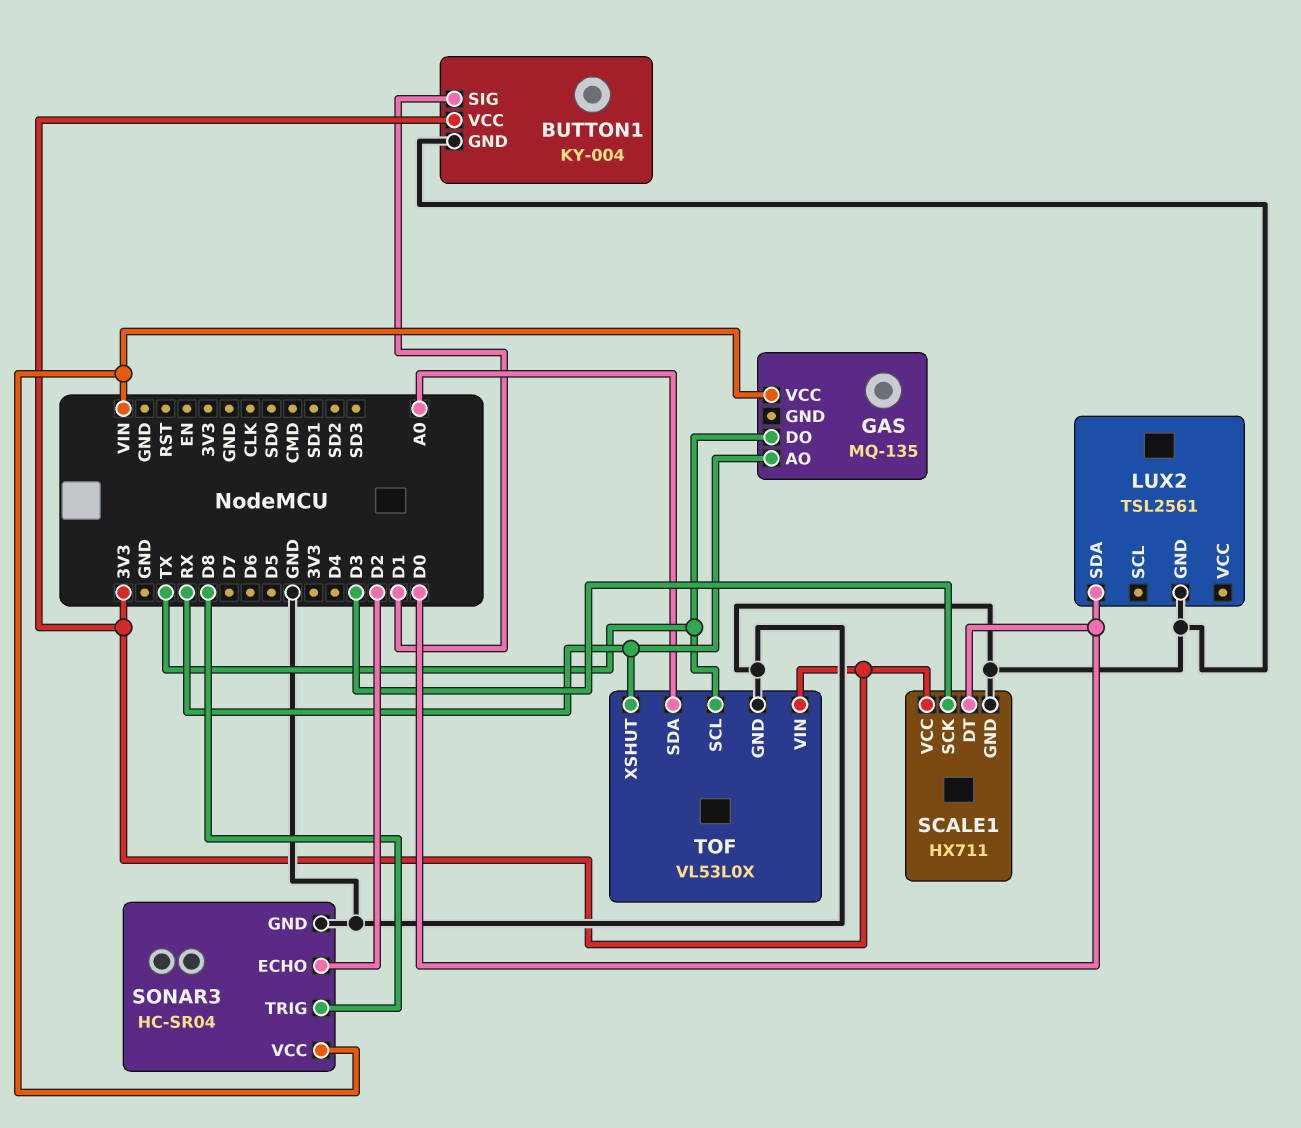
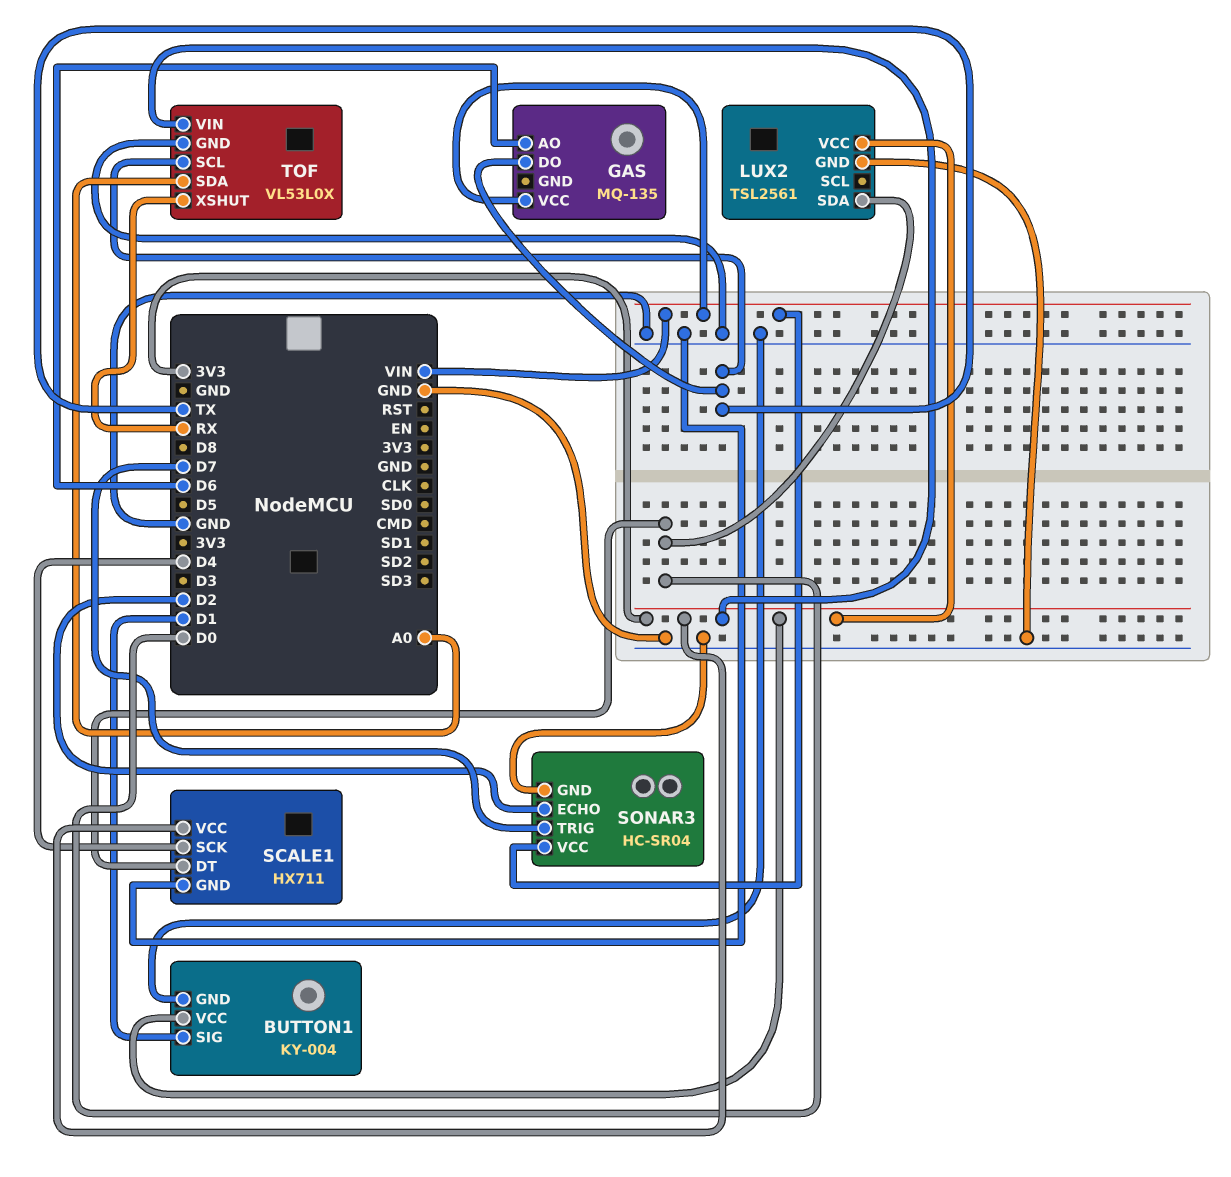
GAS pin AO: RX -> D6
LUX2 pin VCC: none -> 3V3
SCALE1 pin SCK: D3 -> D4
SONAR3 pin TRIG: D8 -> D7

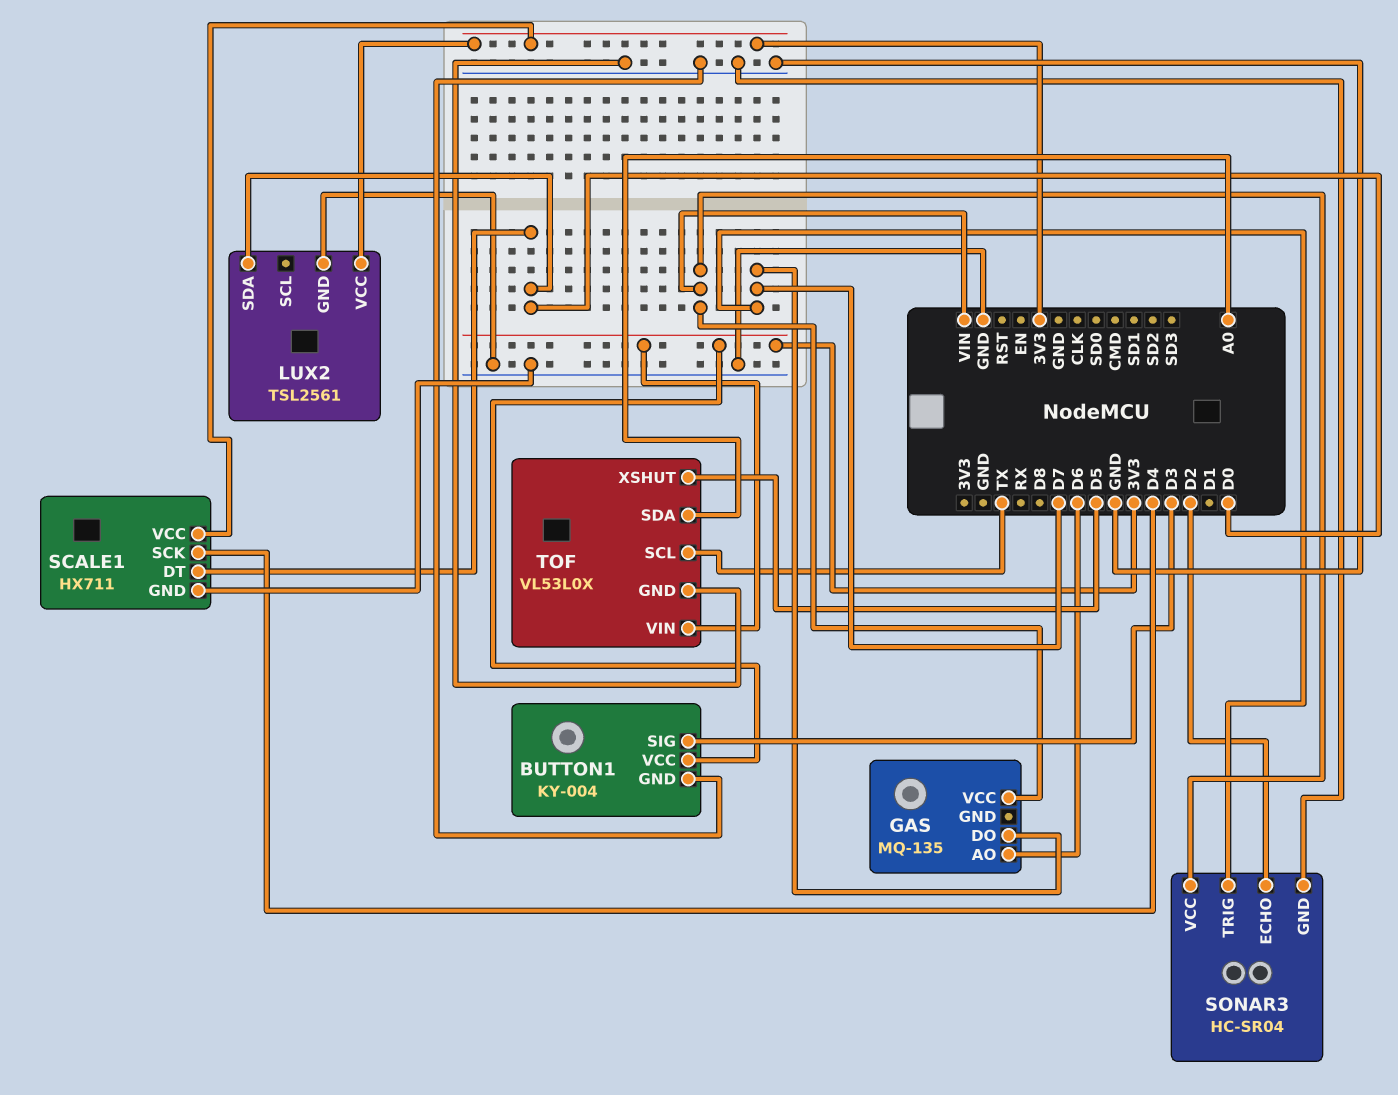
BUTTON1 pin SIG: D1 -> D3
GAS pin DO: TX -> D7
TOF pin XSHUT: RX -> D5

